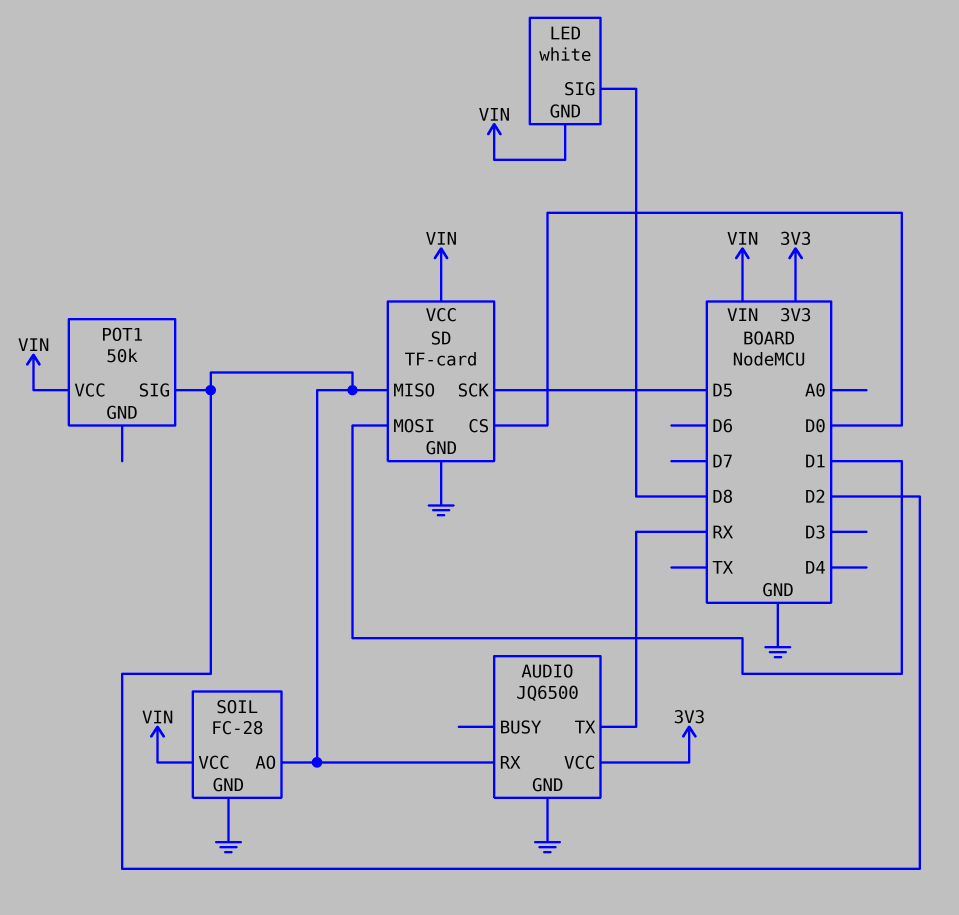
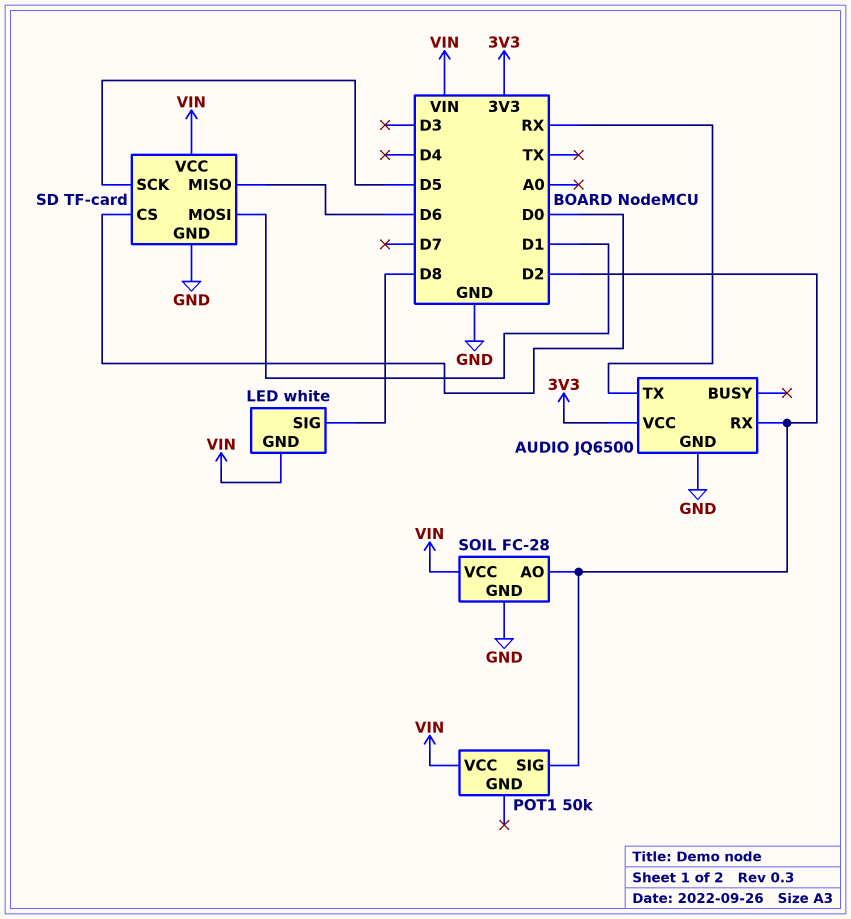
SD pin MISO: D2 -> D6

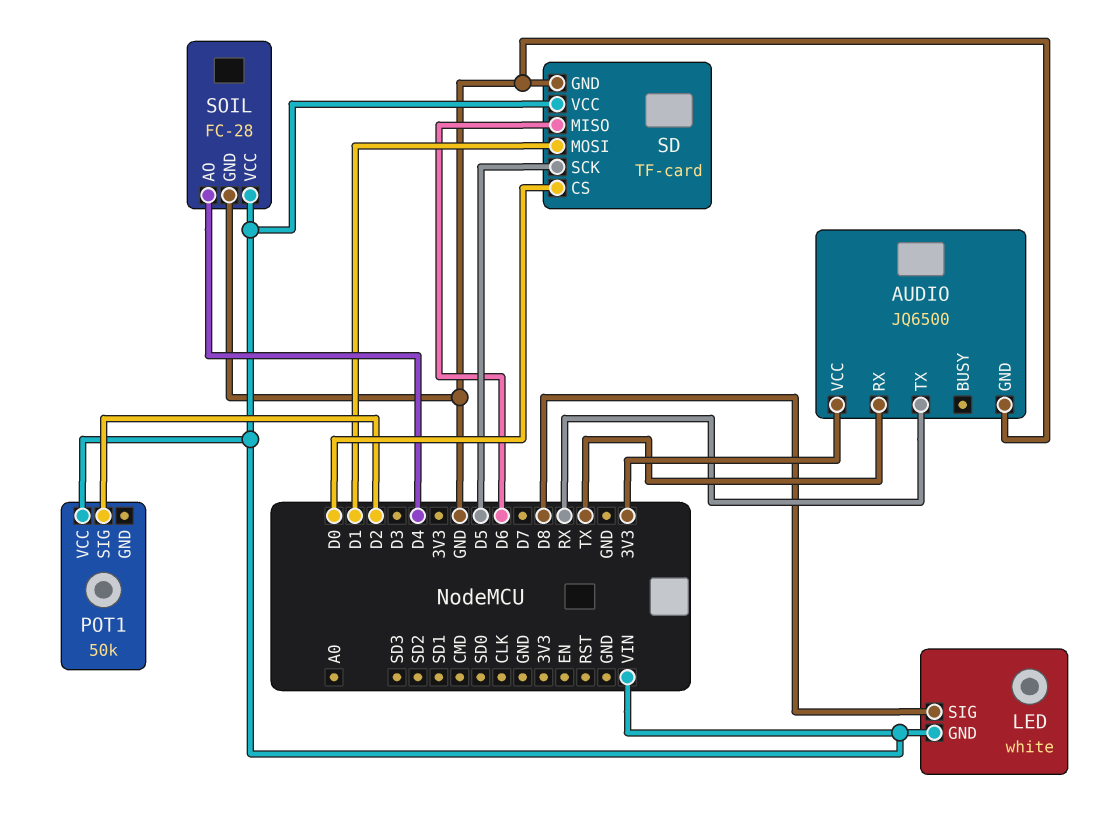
AUDIO pin RX: D2 -> TX
SOIL pin AO: D2 -> D4

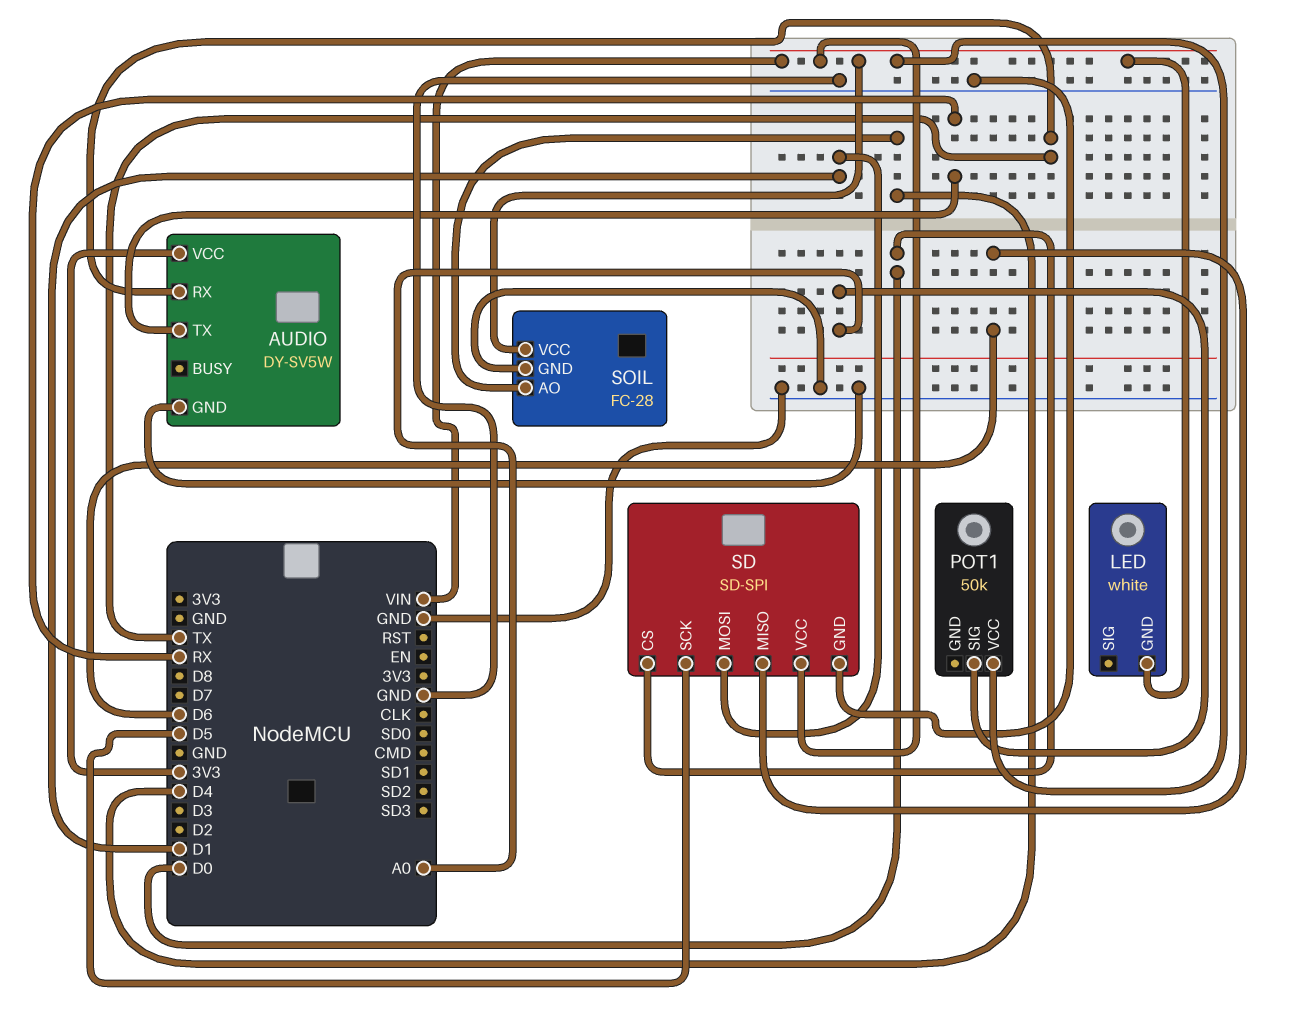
AUDIO: JQ6500 -> DY-SV5W
LED pin SIG: D8 -> none
POT1 pin SIG: D2 -> A0
SD: TF-card -> SD-SPI

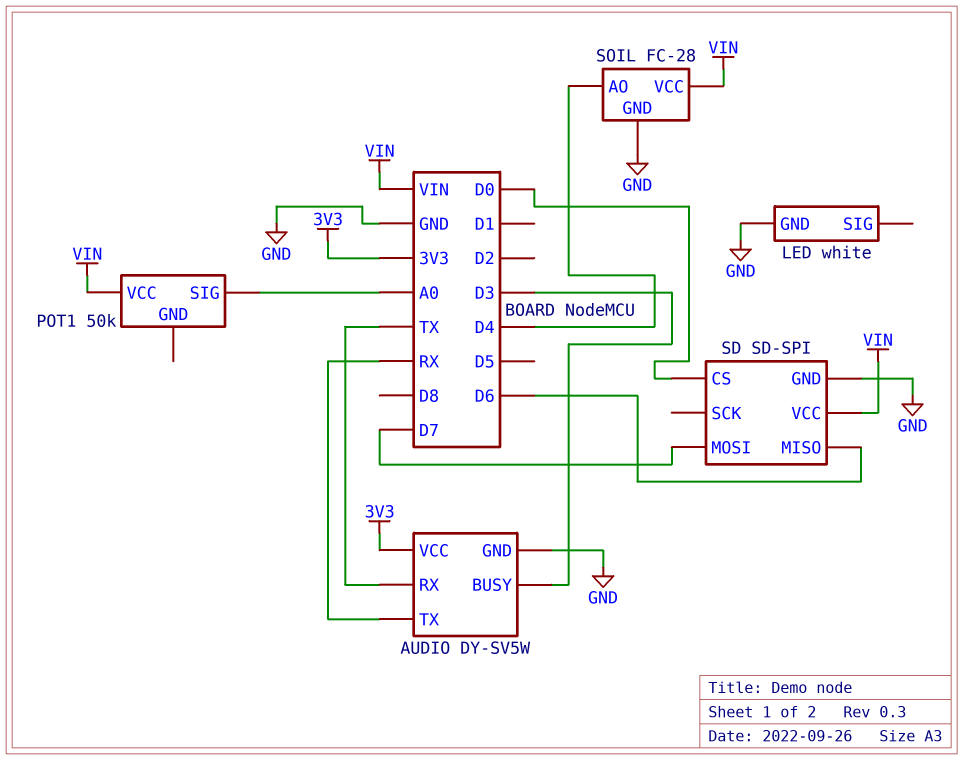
AUDIO pin BUSY: none -> D3
LED pin GND: VIN -> GND
SD pin MOSI: D1 -> D7
SD pin SCK: D5 -> none

